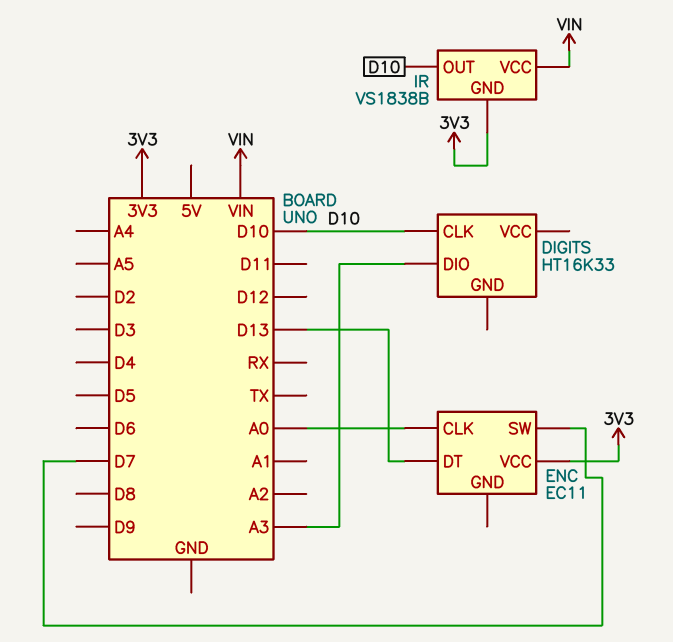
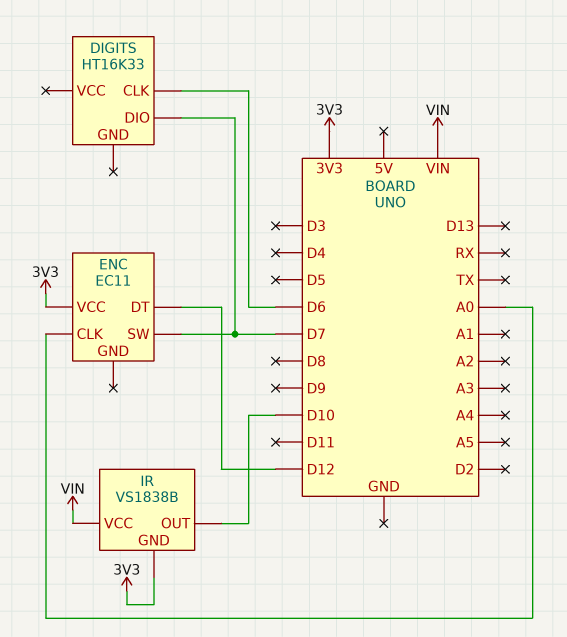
DIGITS pin CLK: D10 -> D6
DIGITS pin DIO: A3 -> D7
ENC pin DT: D13 -> D12

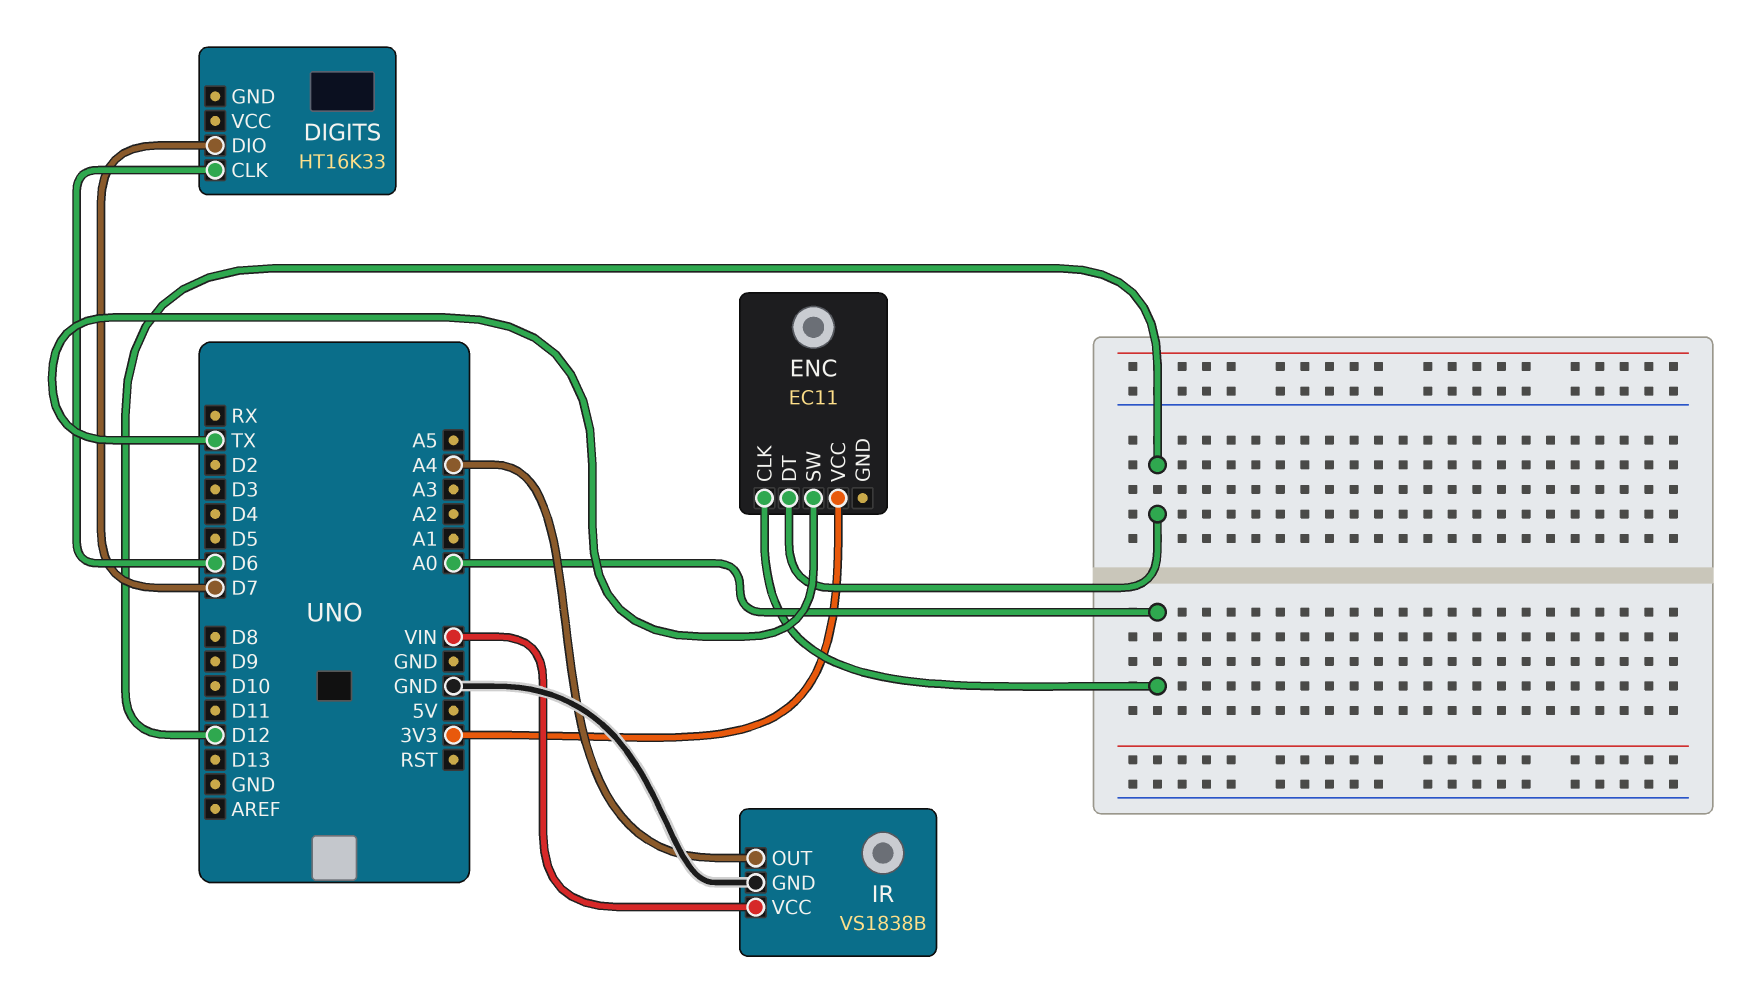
ENC pin SW: D7 -> TX
IR pin GND: 3V3 -> GND
IR pin OUT: D10 -> A4

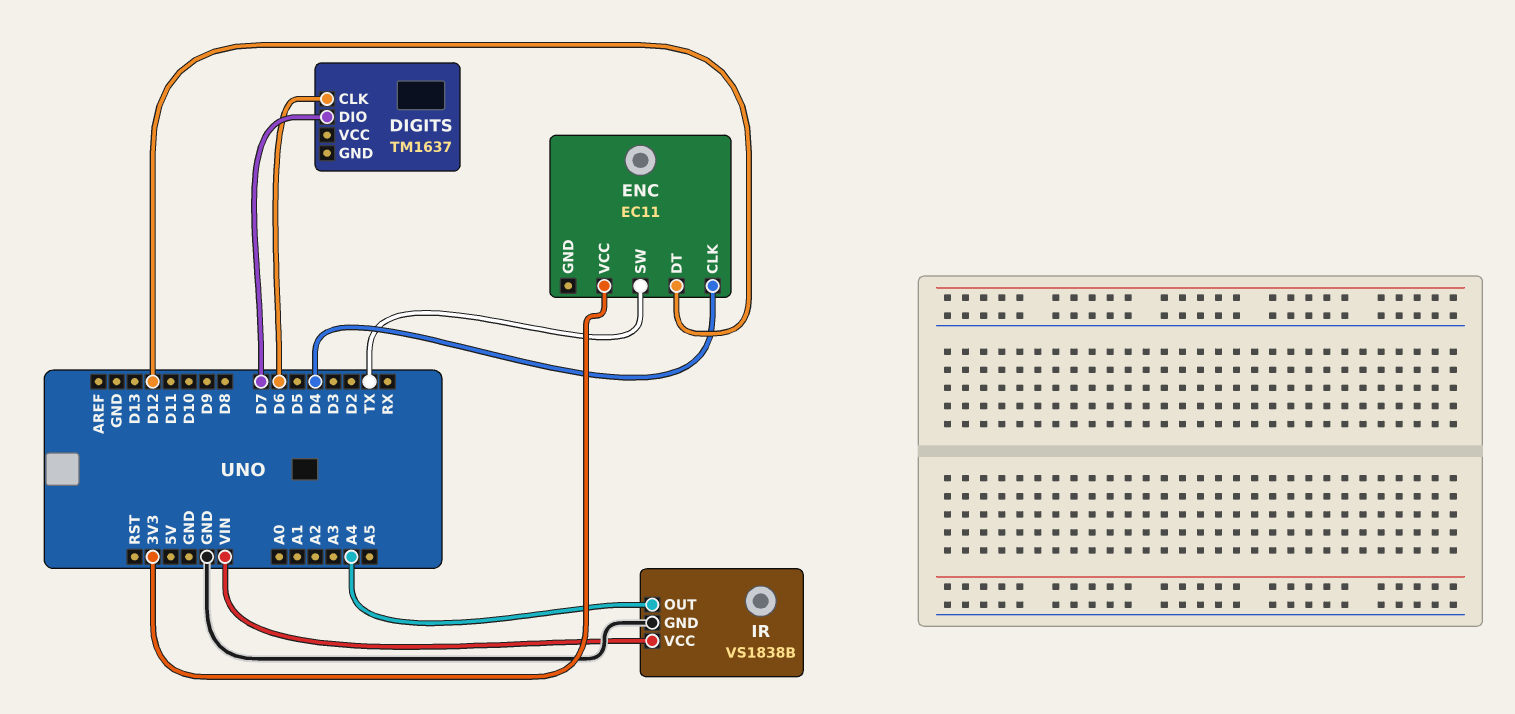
DIGITS: HT16K33 -> TM1637
ENC pin CLK: A0 -> D4

